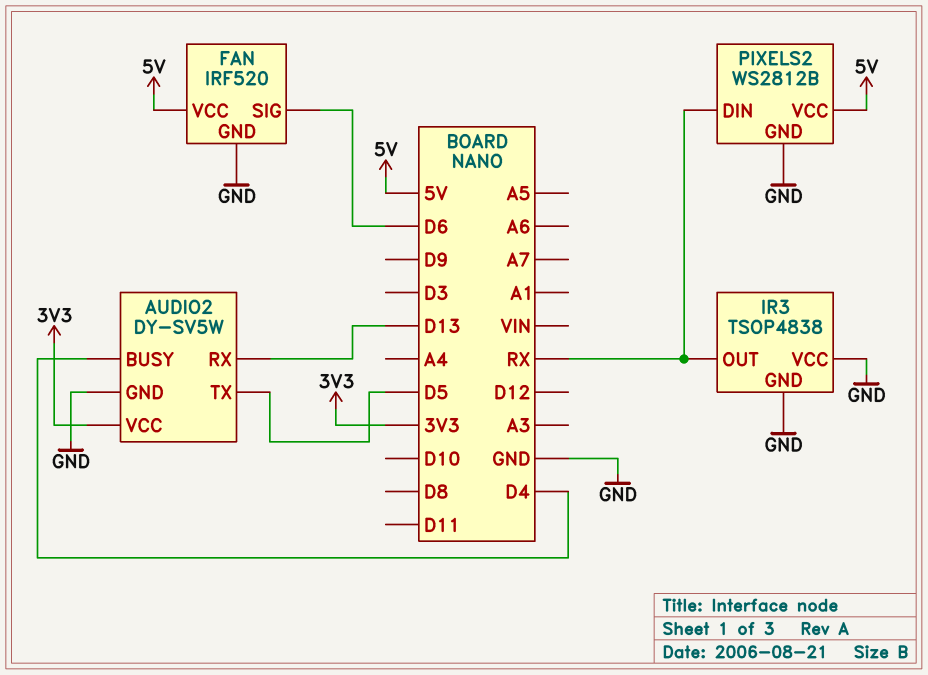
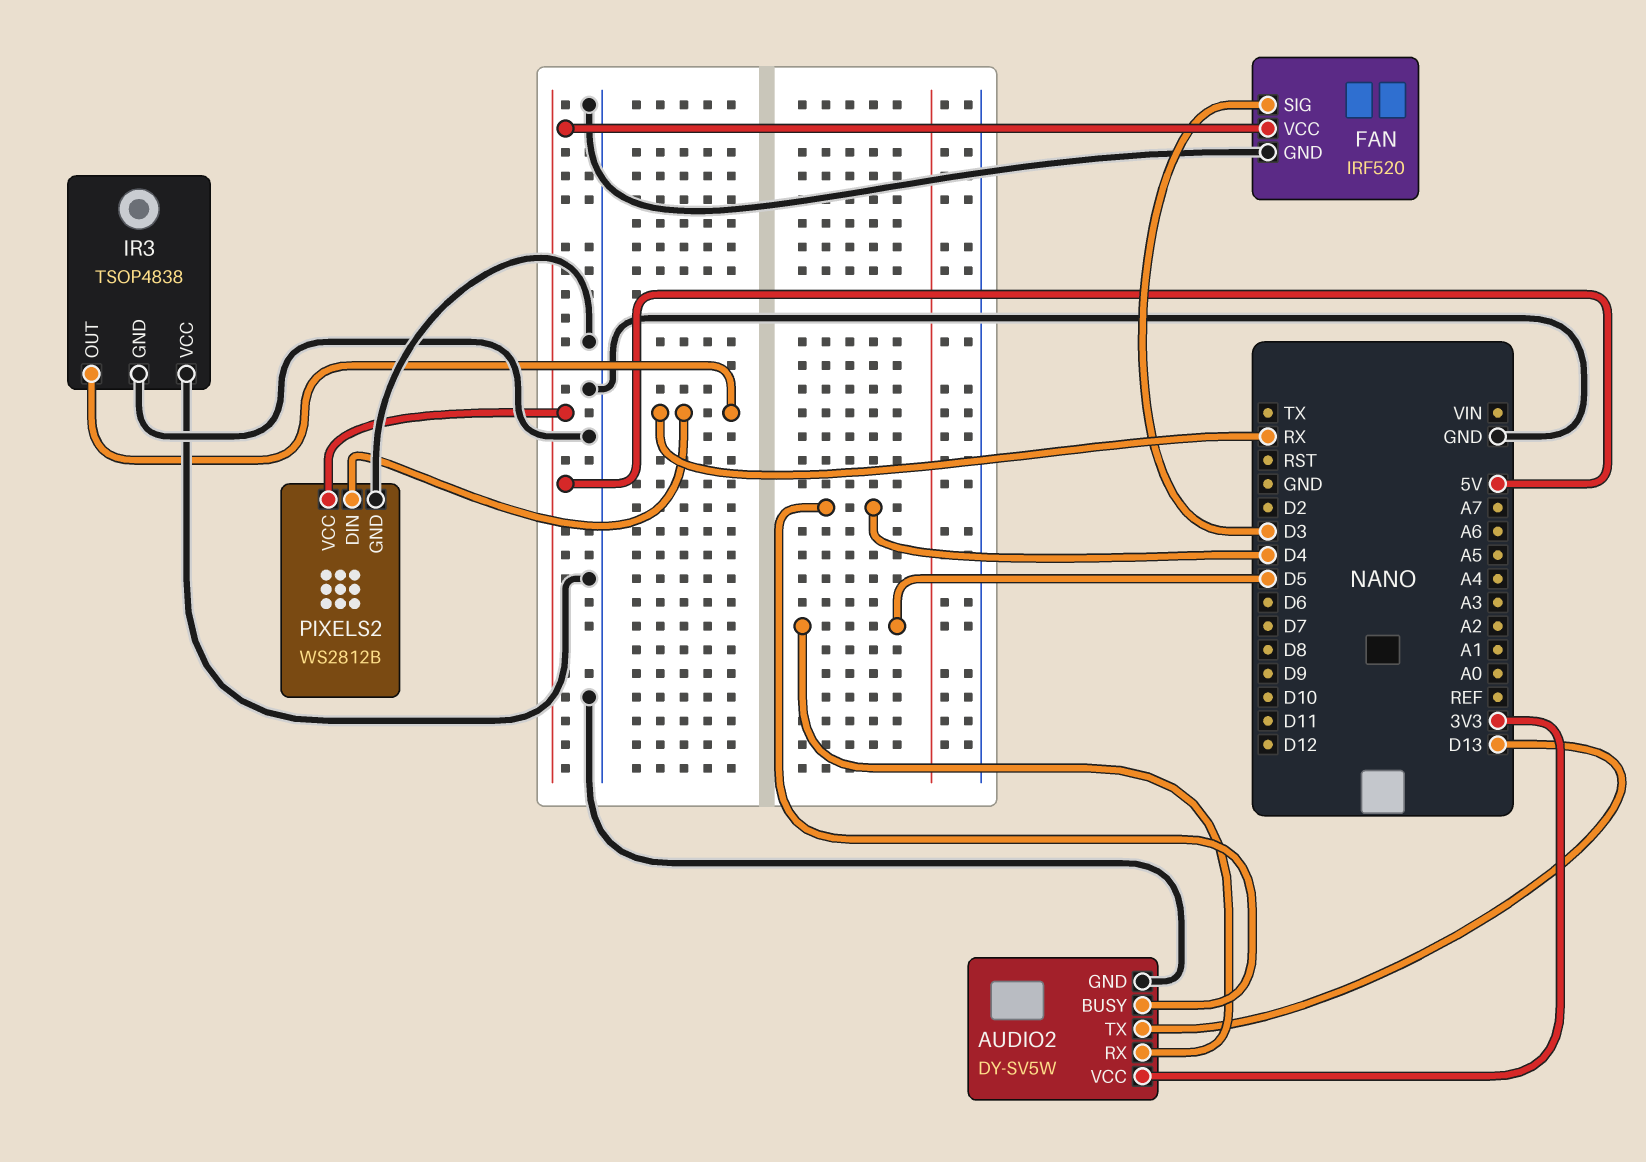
AUDIO2 pin RX: D13 -> D5
AUDIO2 pin TX: D5 -> D13
FAN pin SIG: D6 -> D3

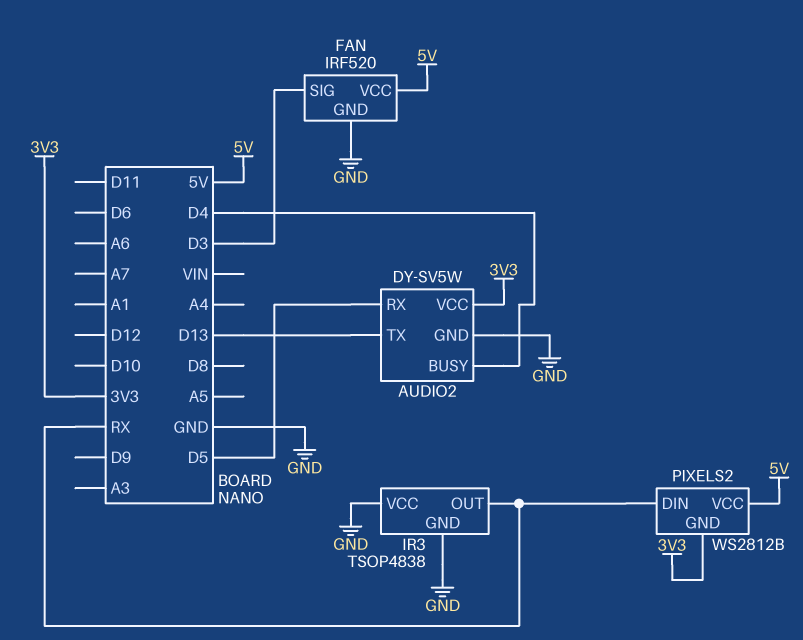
PIXELS2 pin GND: GND -> 3V3

